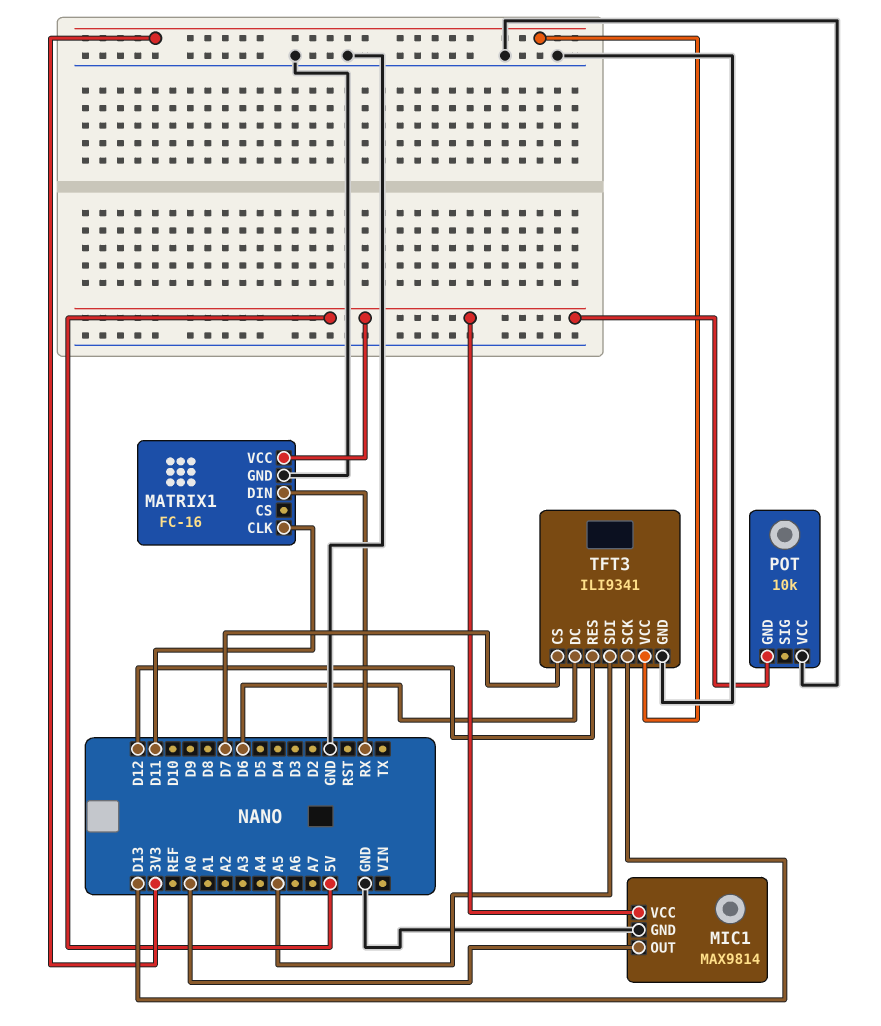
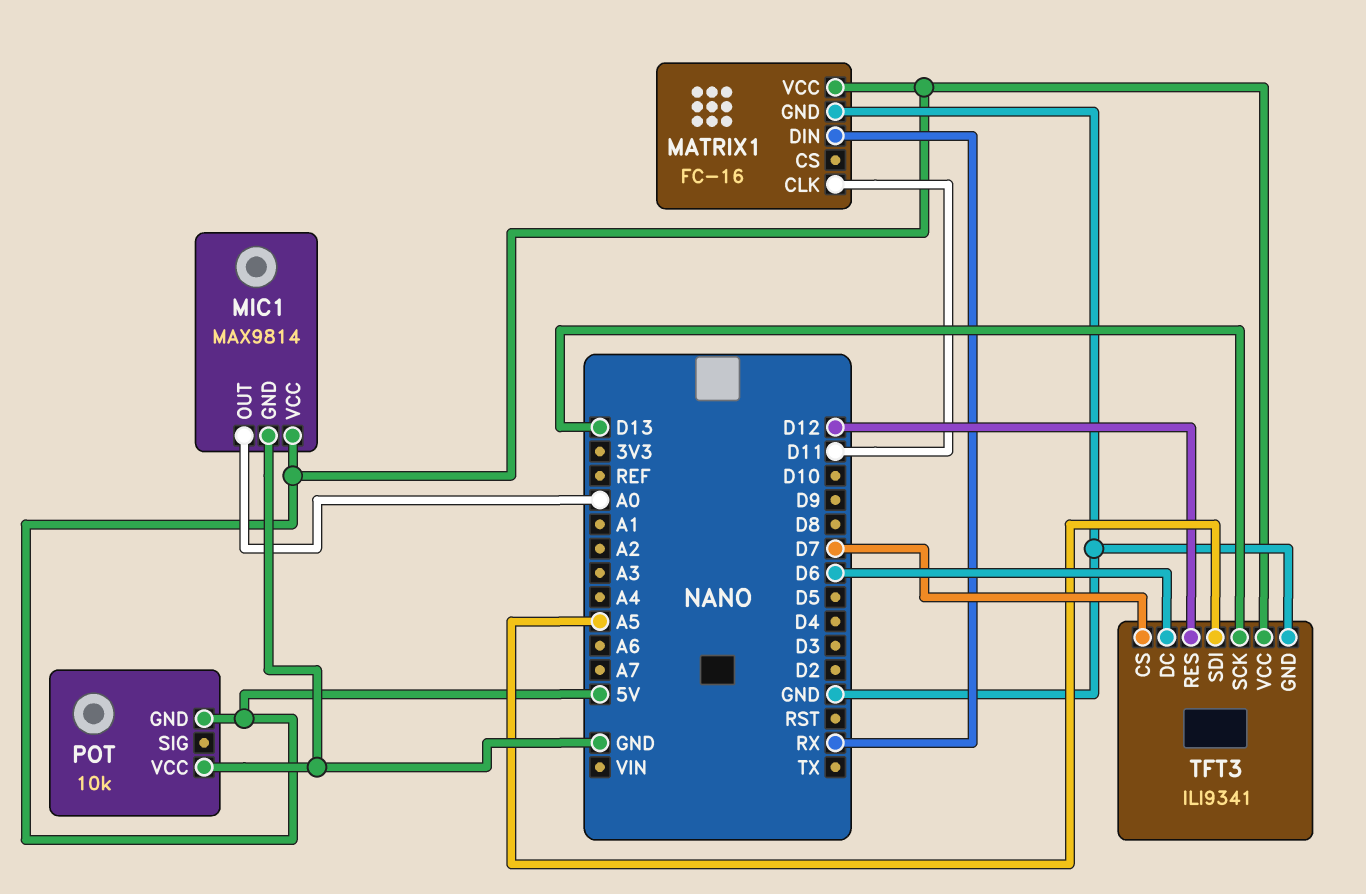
TFT3 pin VCC: 3V3 -> 5V

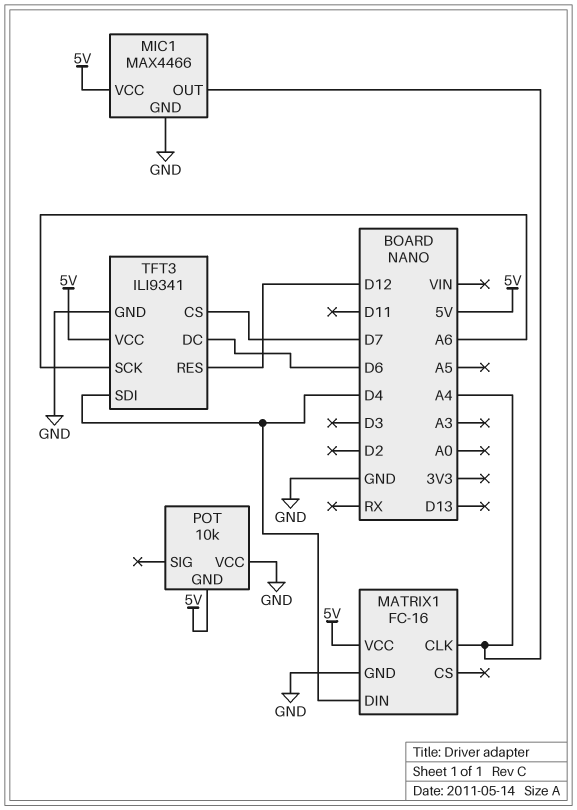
MATRIX1 pin CLK: D11 -> A4
MATRIX1 pin DIN: RX -> D4
MIC1: MAX9814 -> MAX4466
MIC1 pin OUT: A0 -> A4
TFT3 pin SCK: D13 -> A6
TFT3 pin SDI: A5 -> D4

